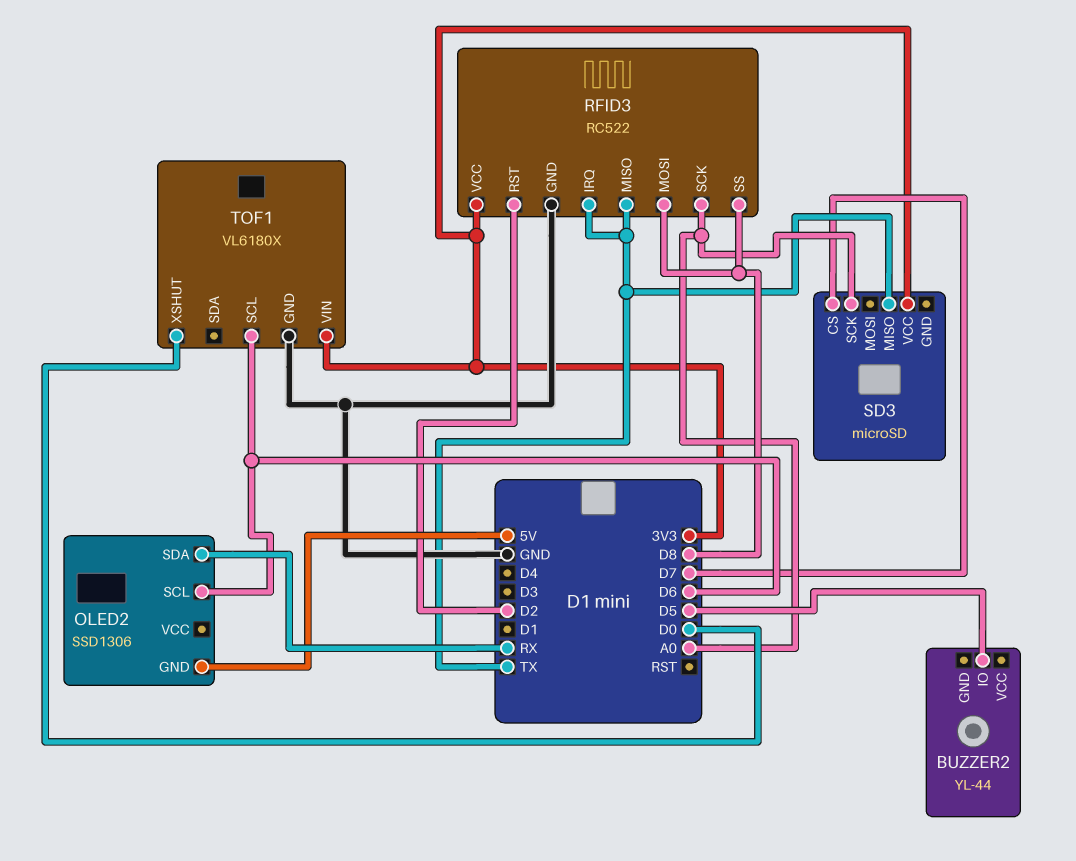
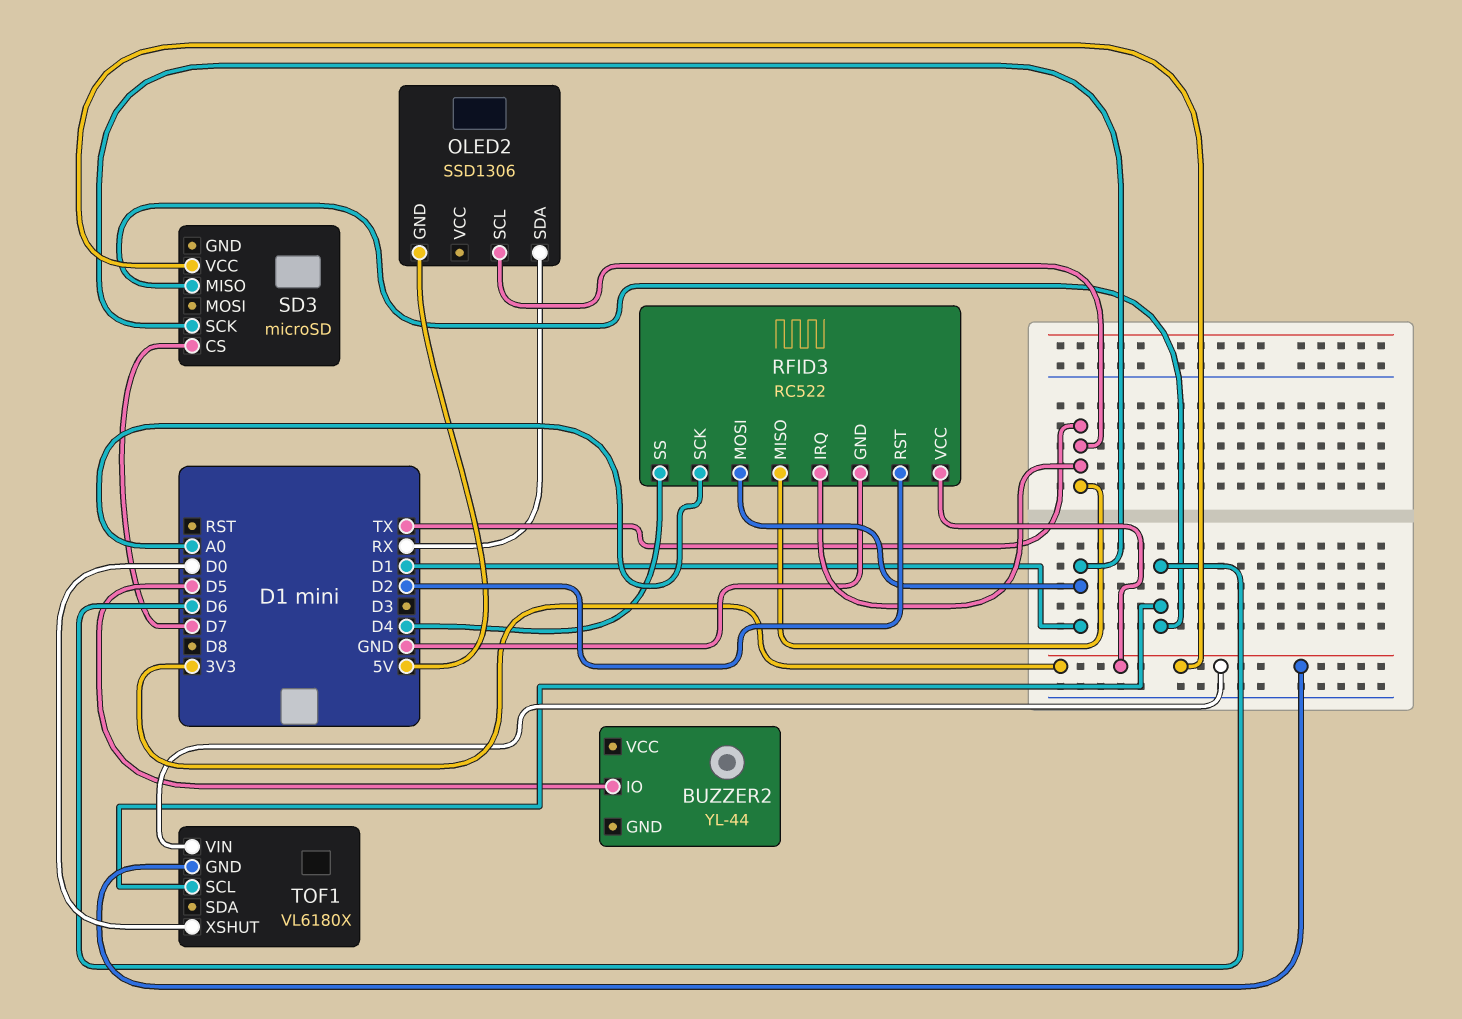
OLED2 pin SCL: D6 -> TX
RFID3 pin MOSI: D8 -> D1
RFID3 pin SS: D8 -> D4
SD3 pin MISO: TX -> D6
SD3 pin SCK: A0 -> D1
TOF1 pin GND: GND -> 3V3

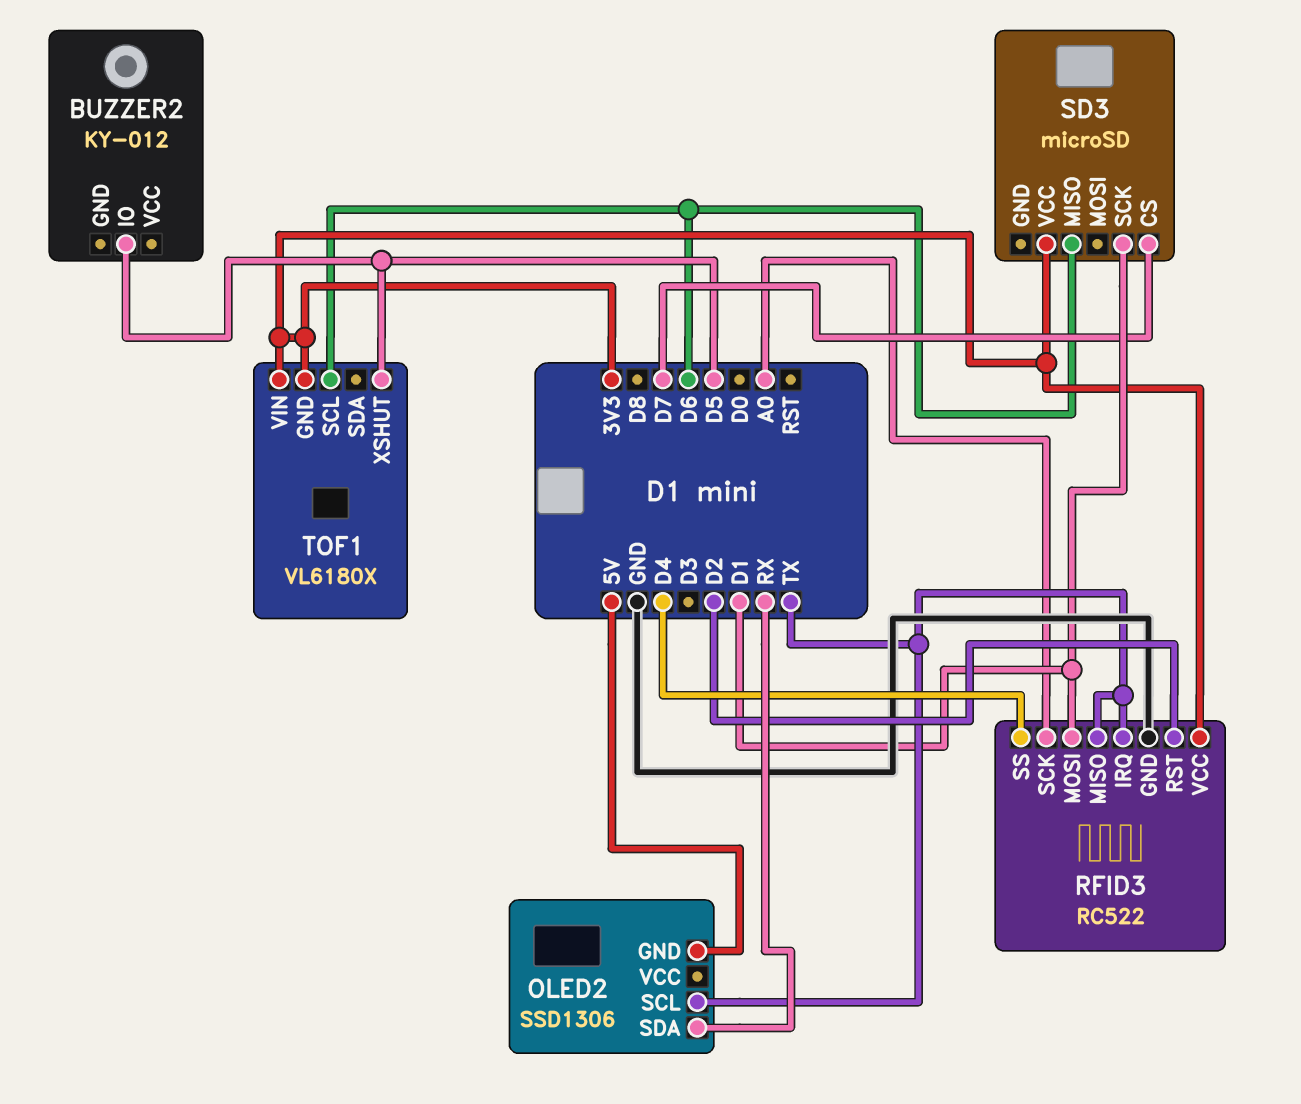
BUZZER2: YL-44 -> KY-012
TOF1 pin XSHUT: D0 -> D5

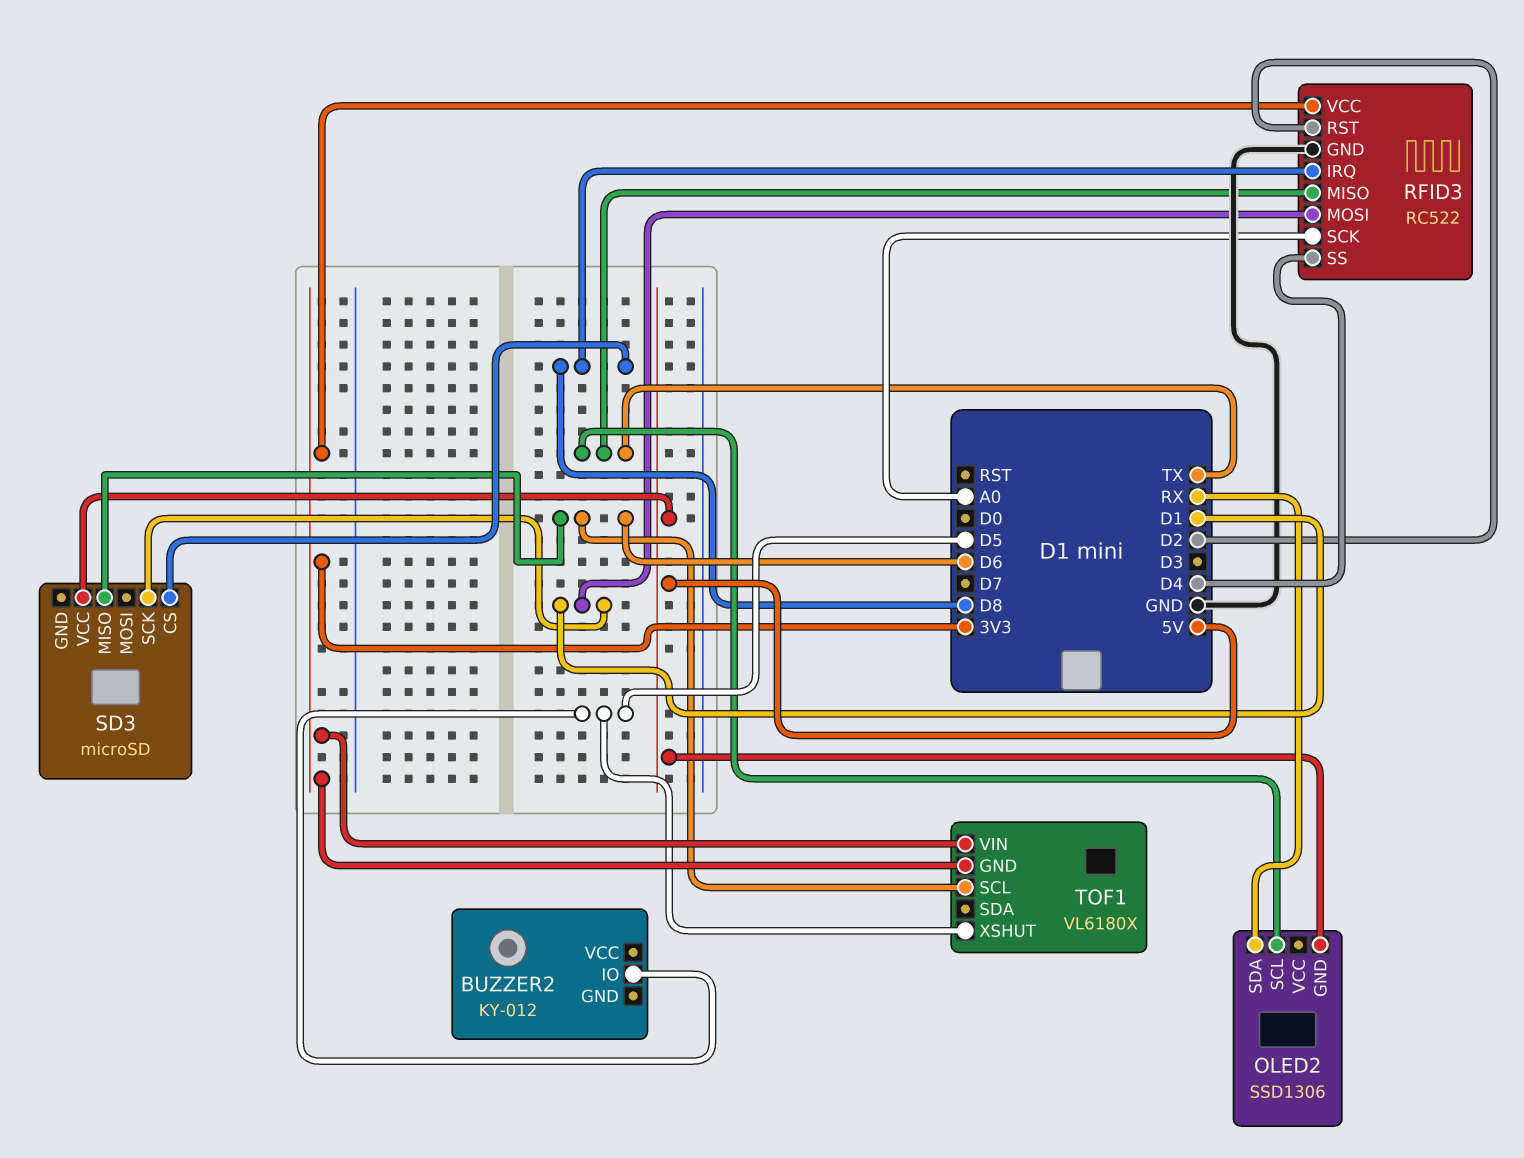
RFID3 pin IRQ: TX -> D8
SD3 pin CS: D7 -> D8
SD3 pin VCC: 3V3 -> 5V

